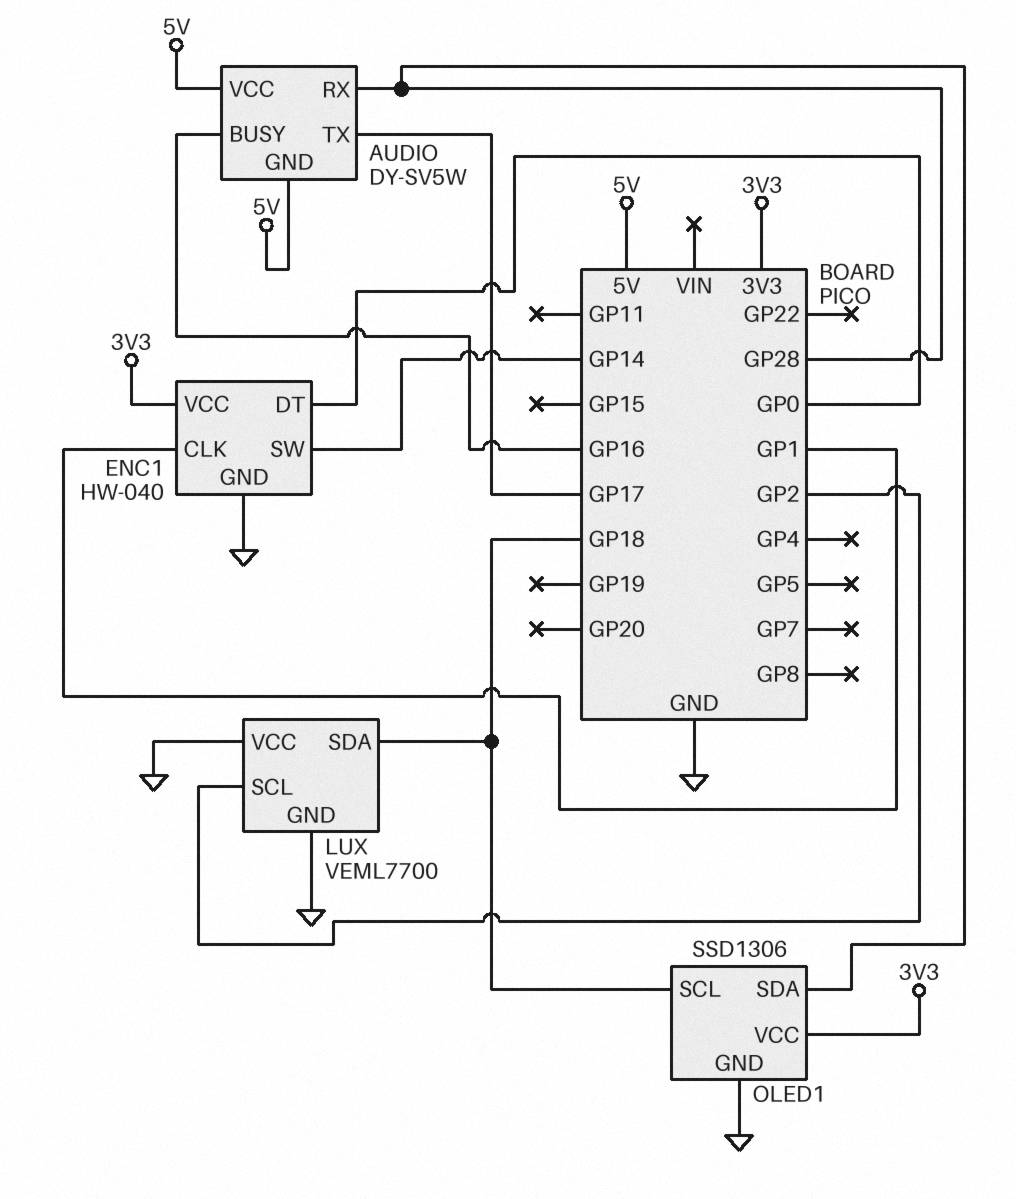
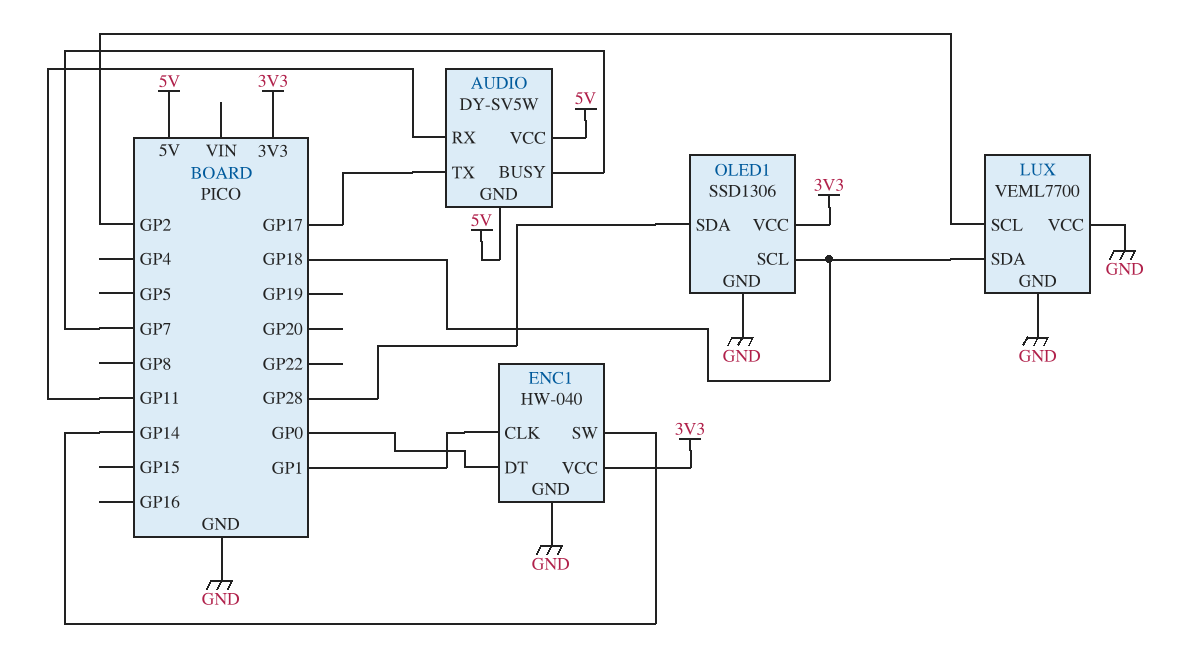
AUDIO pin BUSY: GP16 -> GP7
AUDIO pin RX: GP28 -> GP11

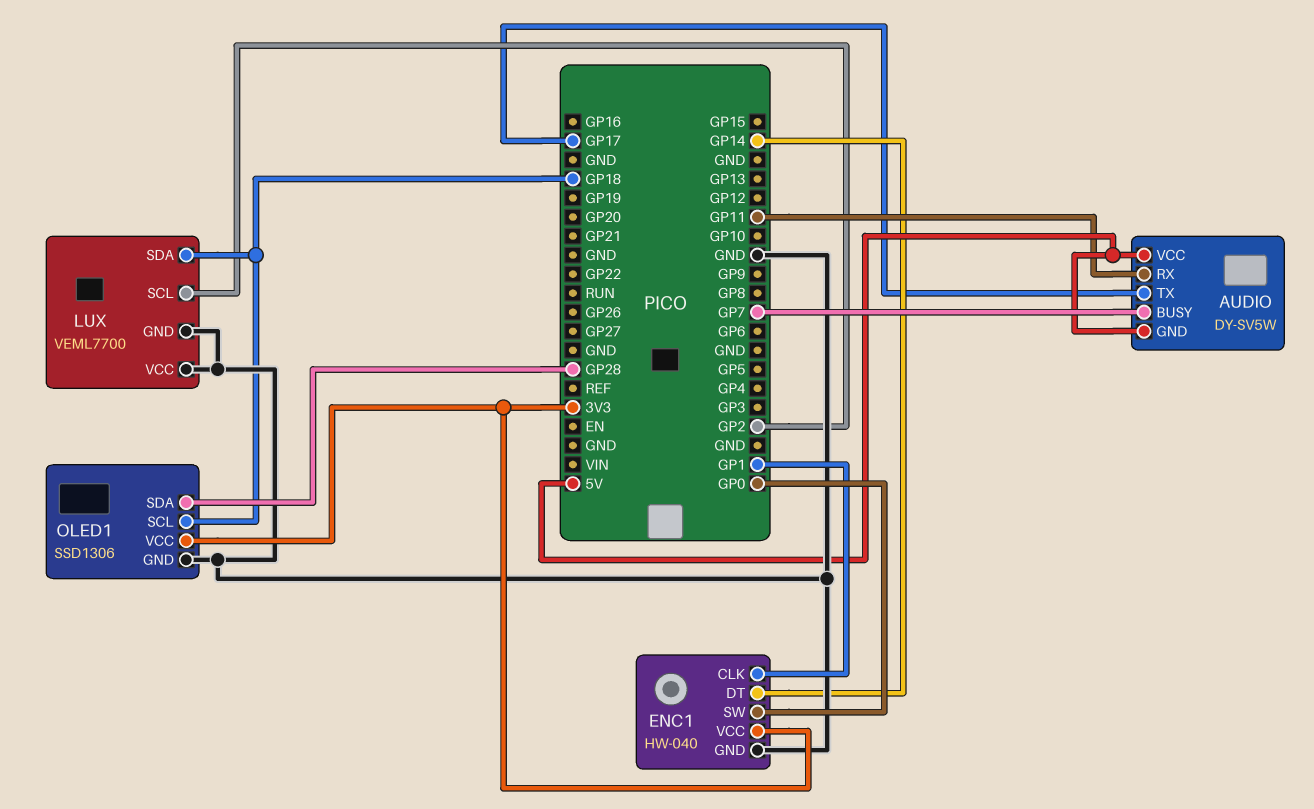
ENC1 pin DT: GP0 -> GP14
ENC1 pin SW: GP14 -> GP0

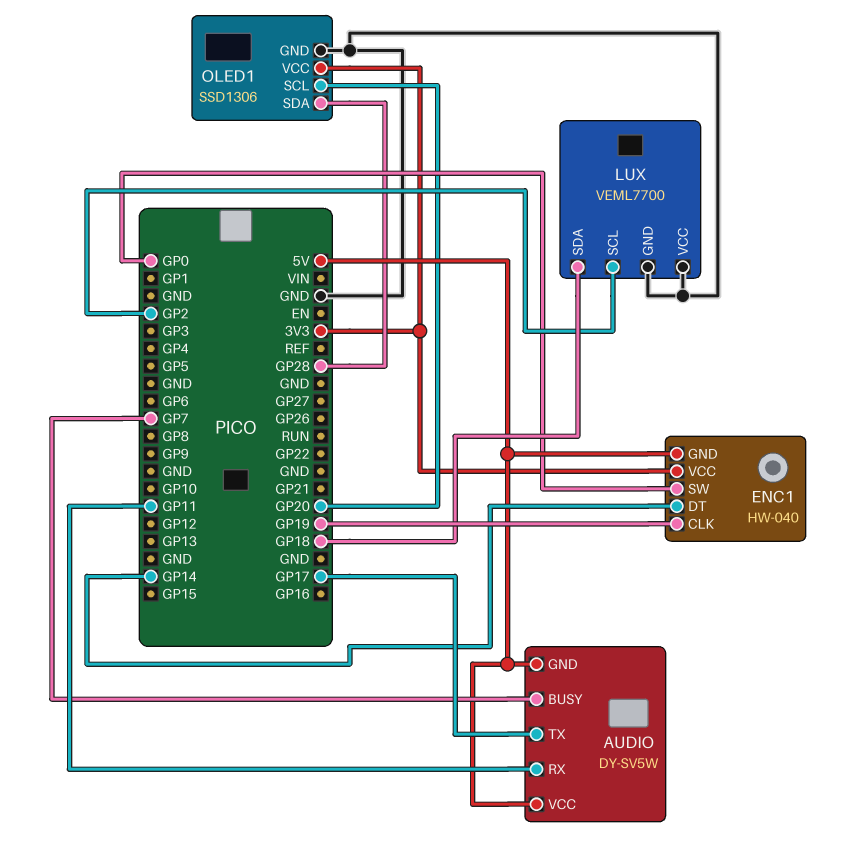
ENC1 pin CLK: GP1 -> GP19
ENC1 pin GND: GND -> 5V
OLED1 pin SCL: GP18 -> GP20

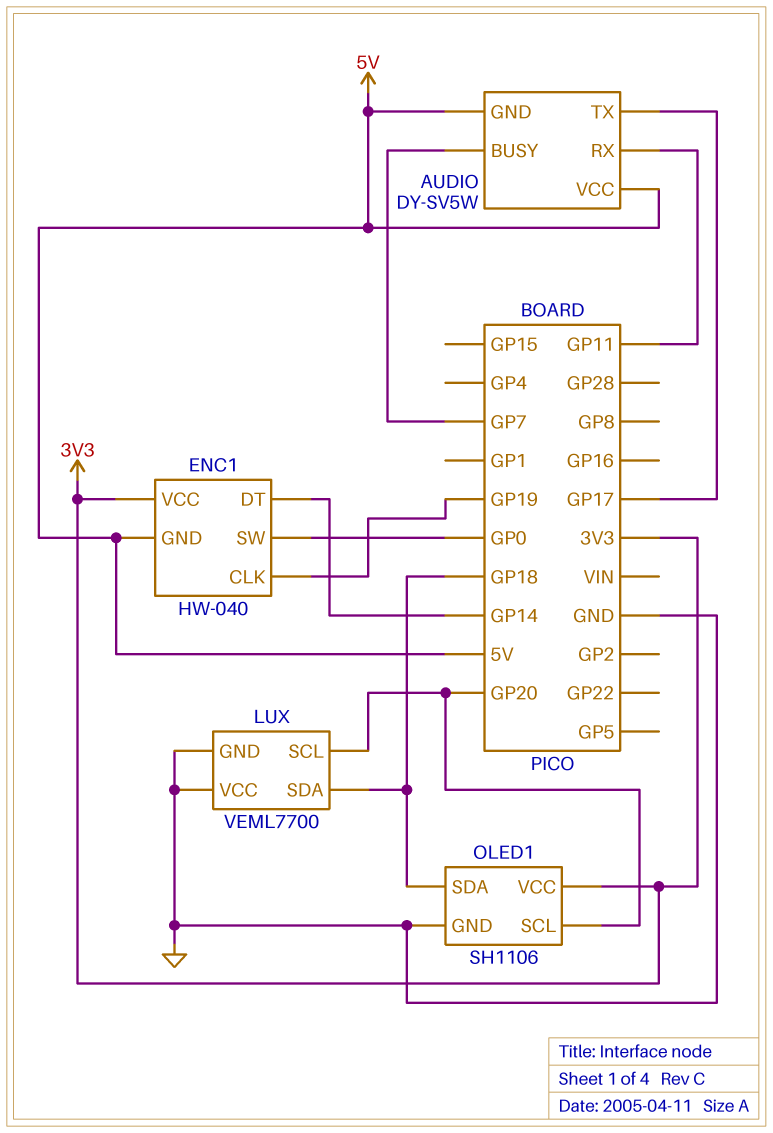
LUX pin SCL: GP2 -> GP20
OLED1: SSD1306 -> SH1106
OLED1 pin SDA: GP28 -> GP18

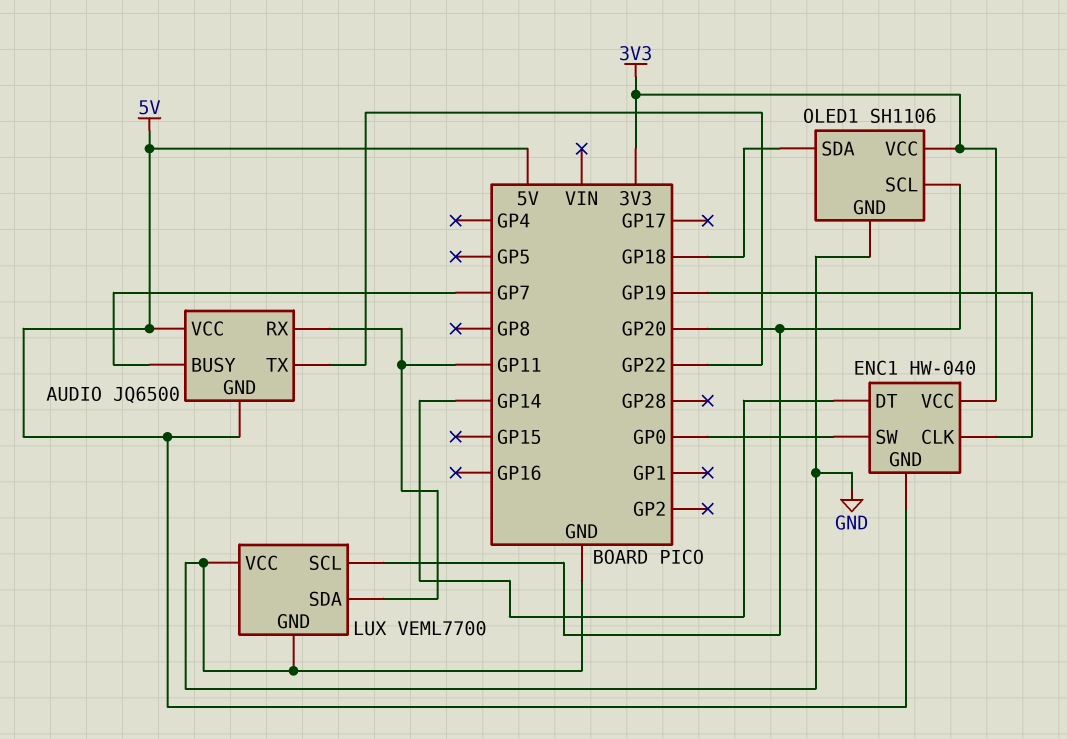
AUDIO: DY-SV5W -> JQ6500
AUDIO pin TX: GP17 -> GP22
LUX pin SDA: GP18 -> GP11

